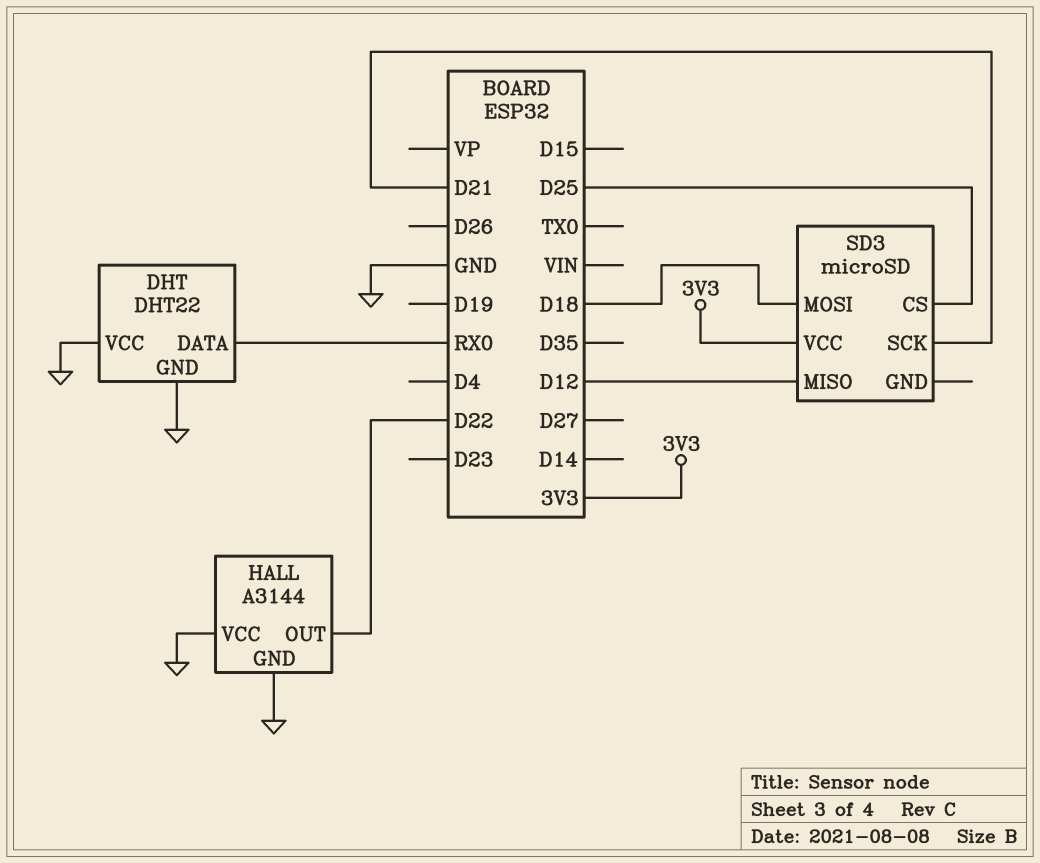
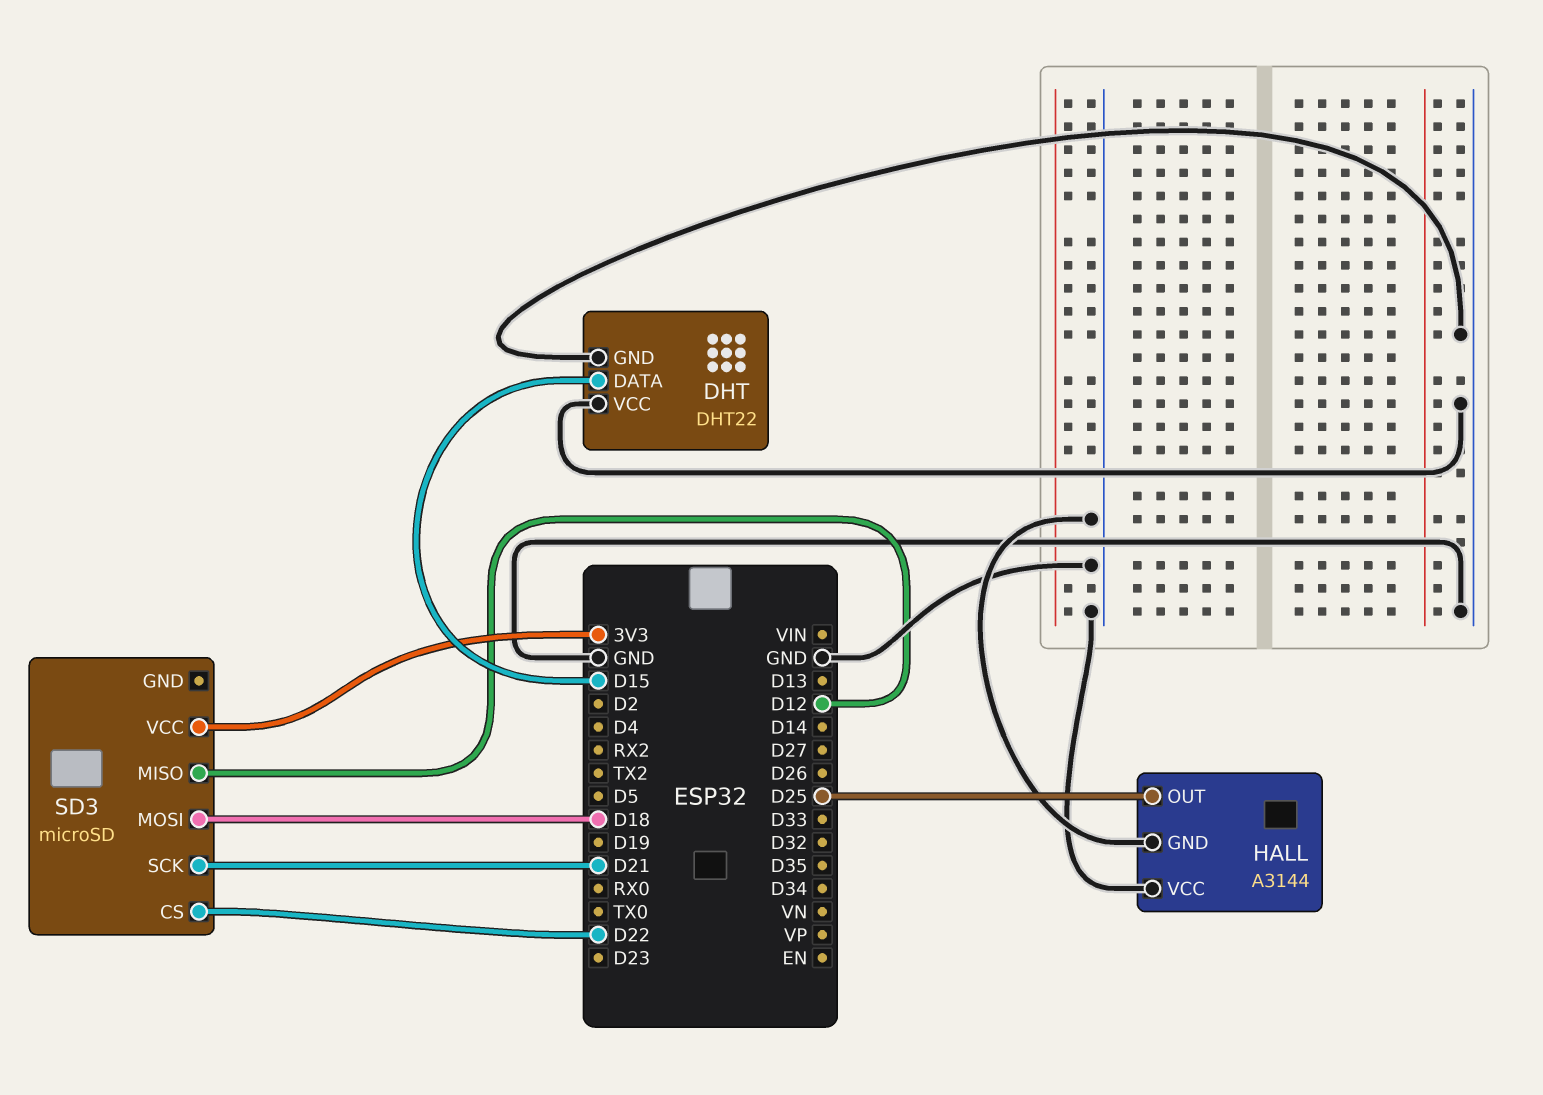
DHT pin DATA: RX0 -> D15
HALL pin OUT: D22 -> D25
SD3 pin CS: D25 -> D22

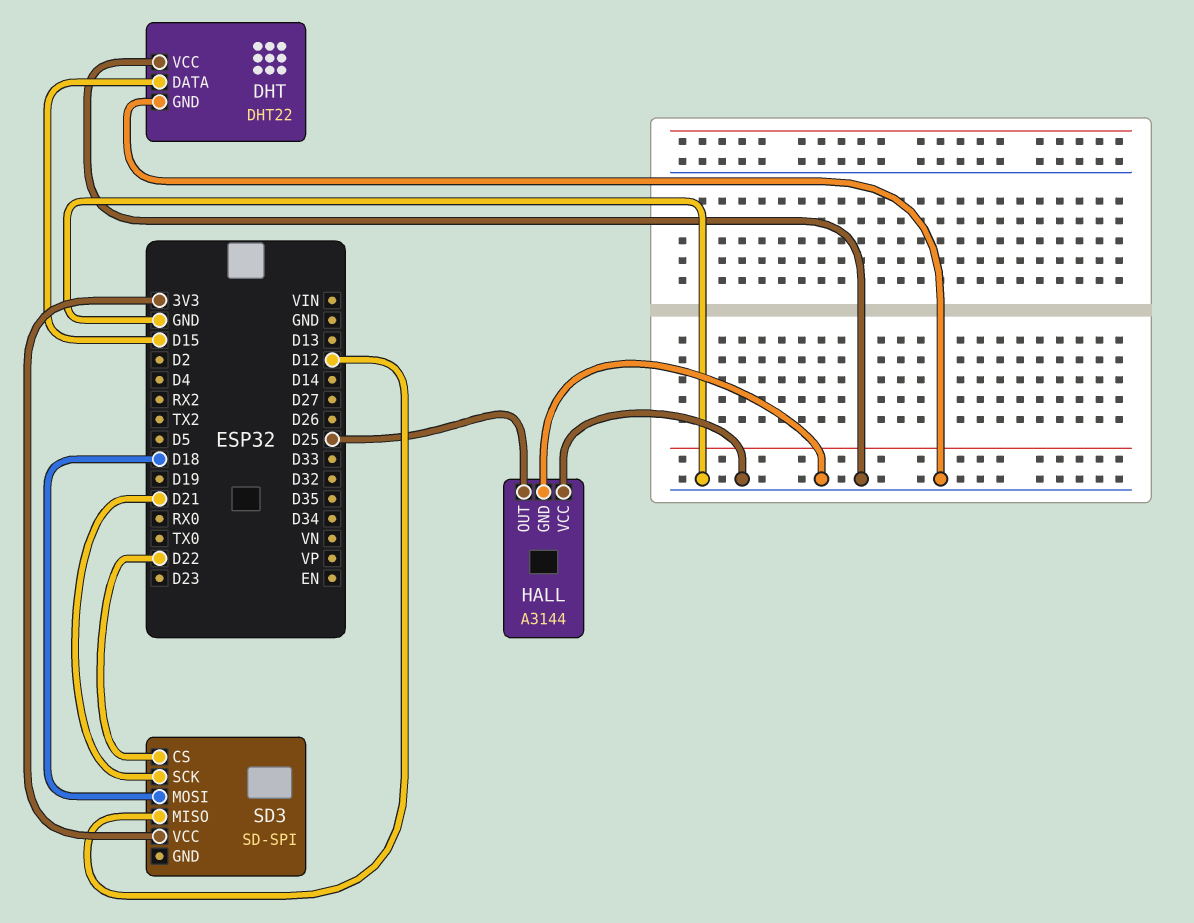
SD3: microSD -> SD-SPI

